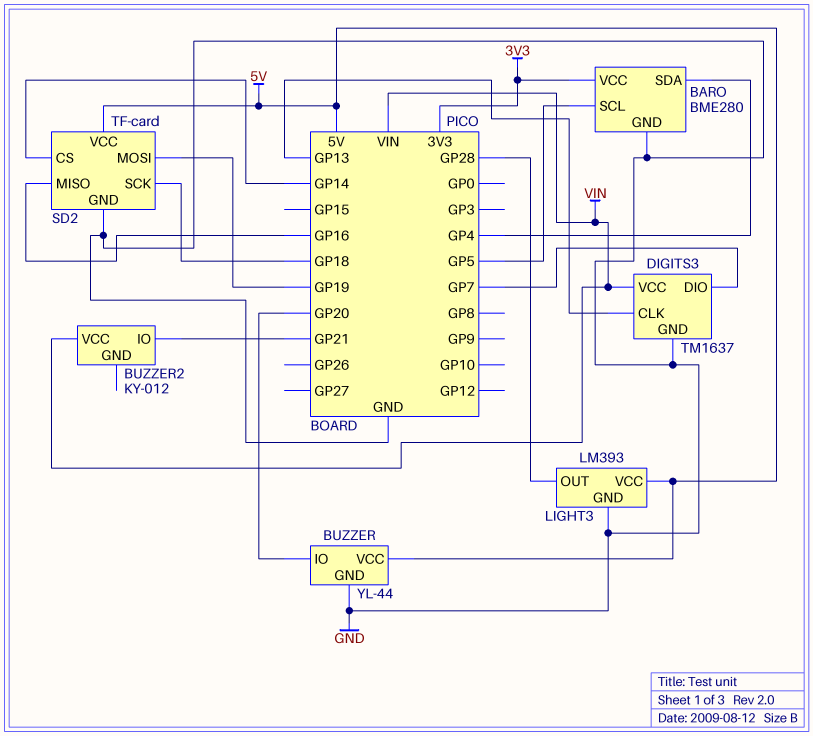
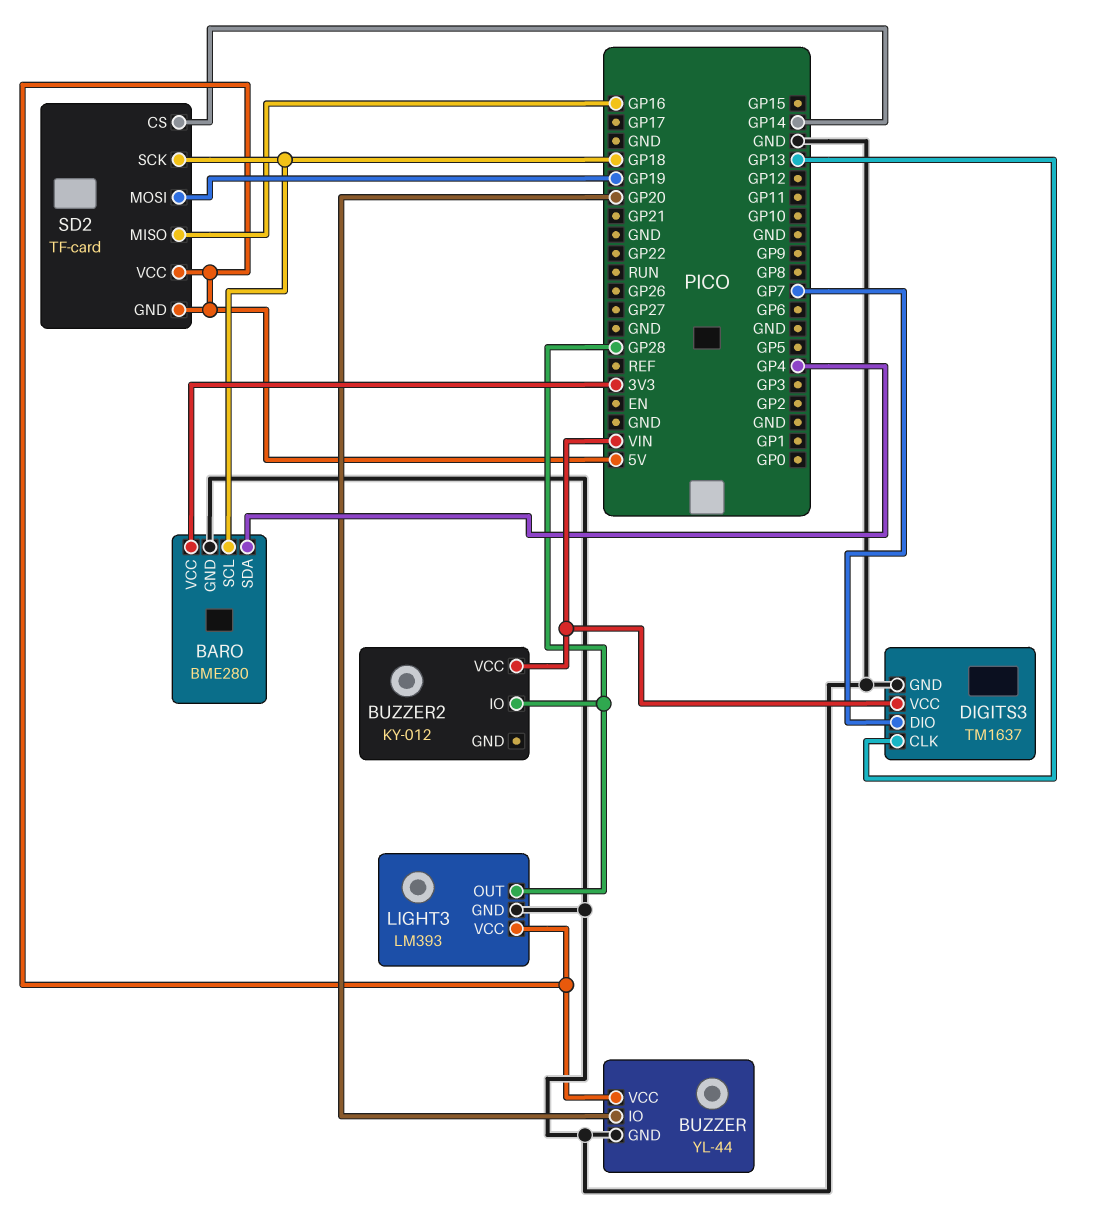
BARO pin SCL: GP5 -> GP18
BUZZER2 pin IO: GP21 -> GP28
SD2 pin GND: GND -> 5V

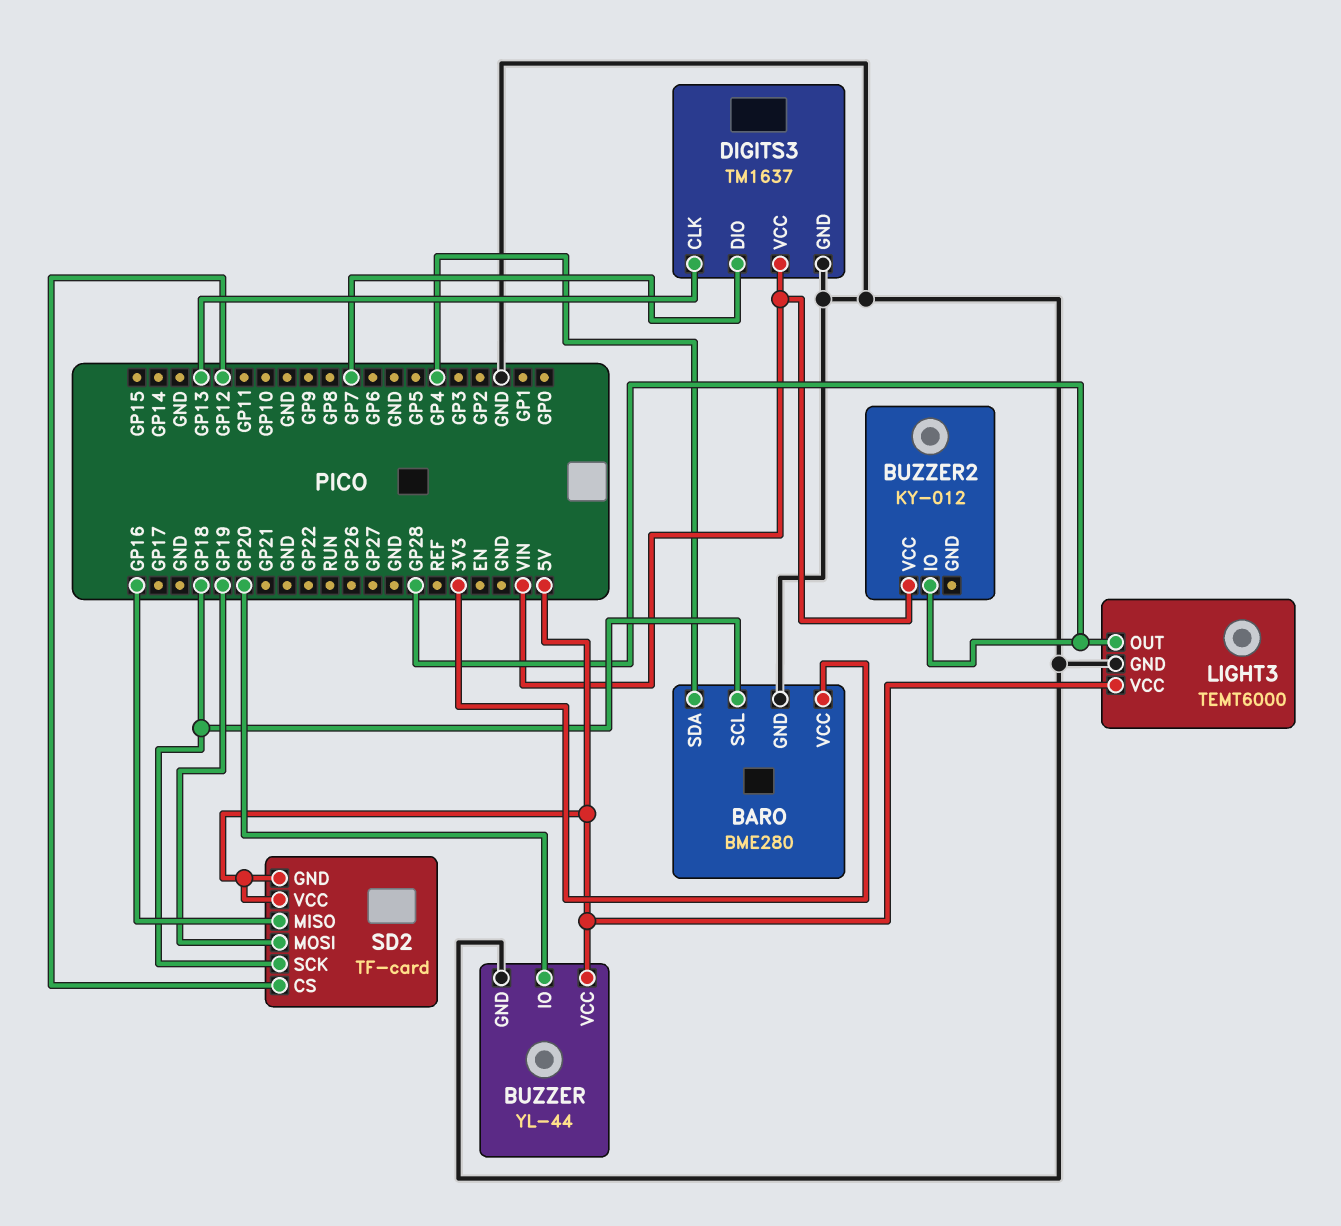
LIGHT3: LM393 -> TEMT6000
SD2 pin CS: GP14 -> GP12

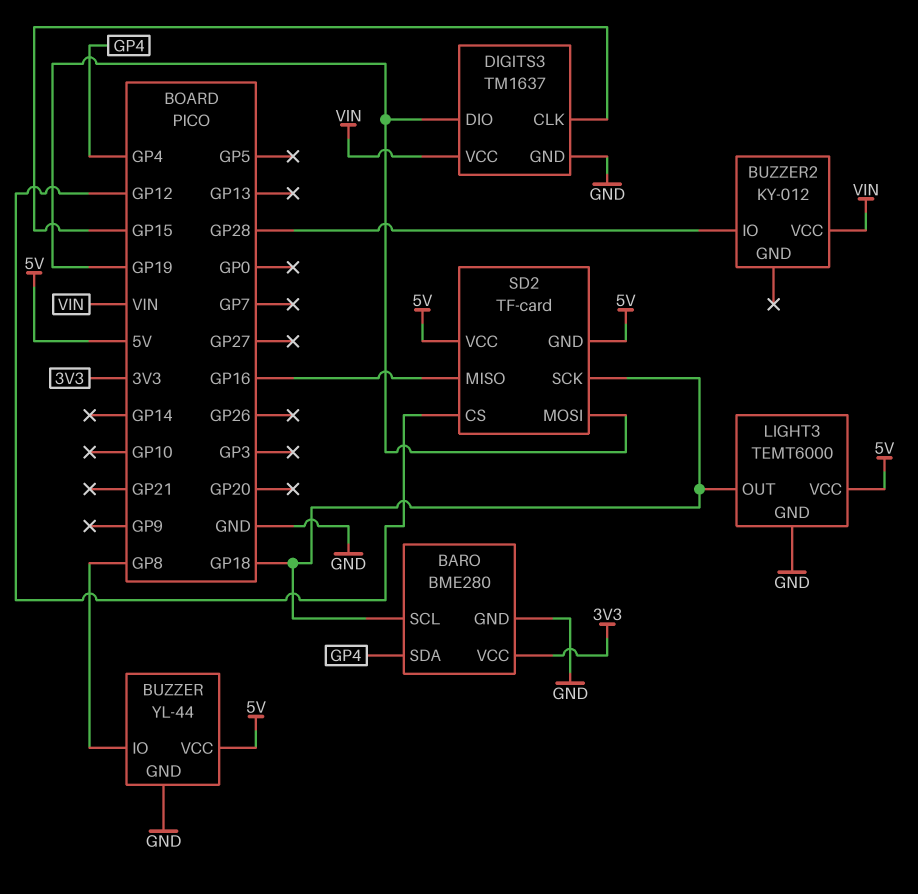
BUZZER pin IO: GP20 -> GP8
DIGITS3 pin CLK: GP13 -> GP15
DIGITS3 pin DIO: GP7 -> GP19
LIGHT3 pin OUT: GP28 -> GP18

